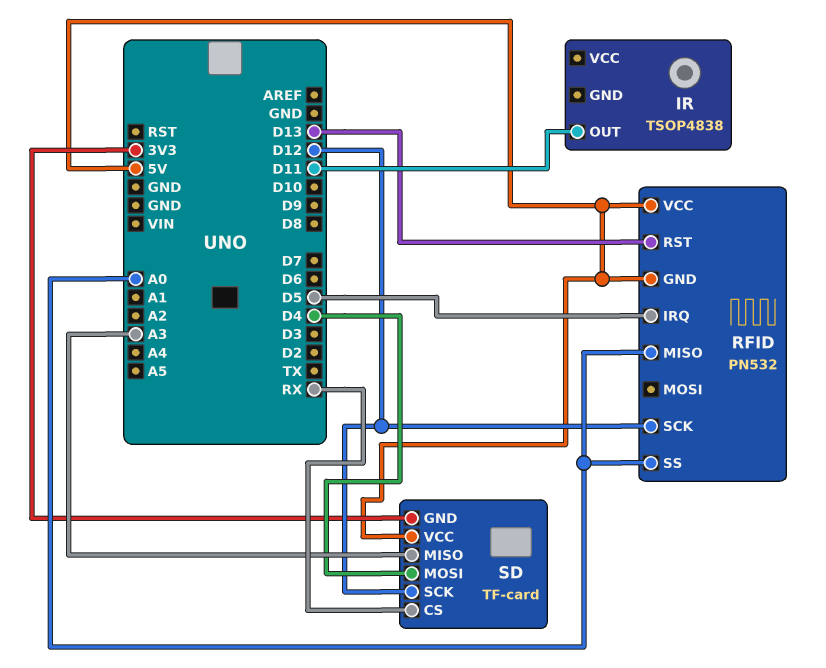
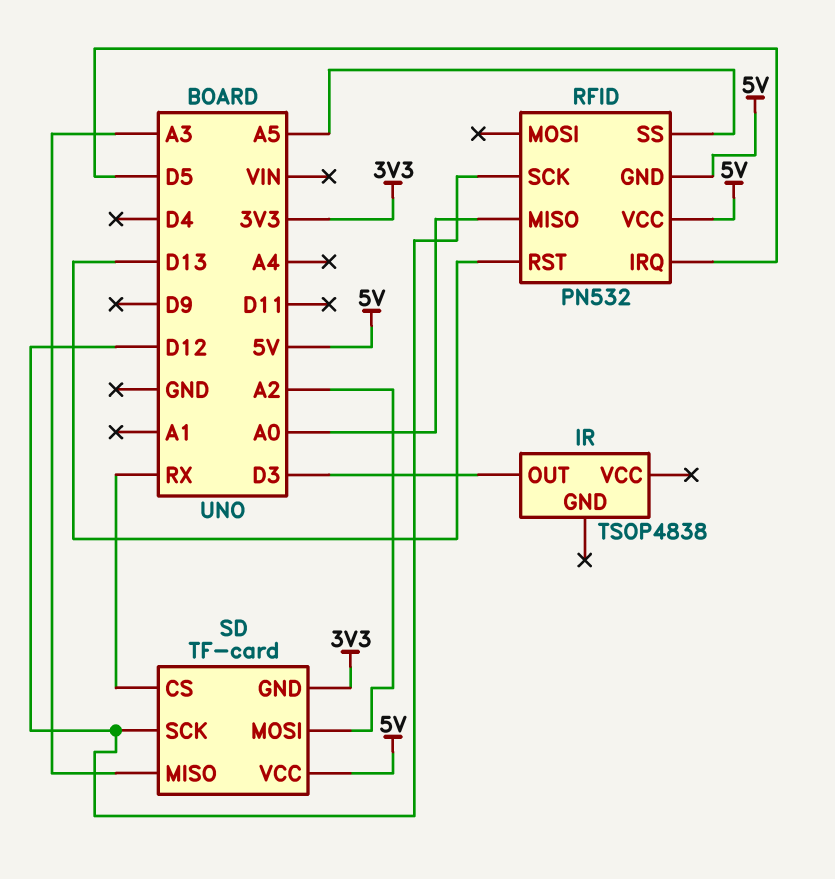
IR pin OUT: D11 -> D3
RFID pin SS: A0 -> A5
SD pin MOSI: D4 -> A2

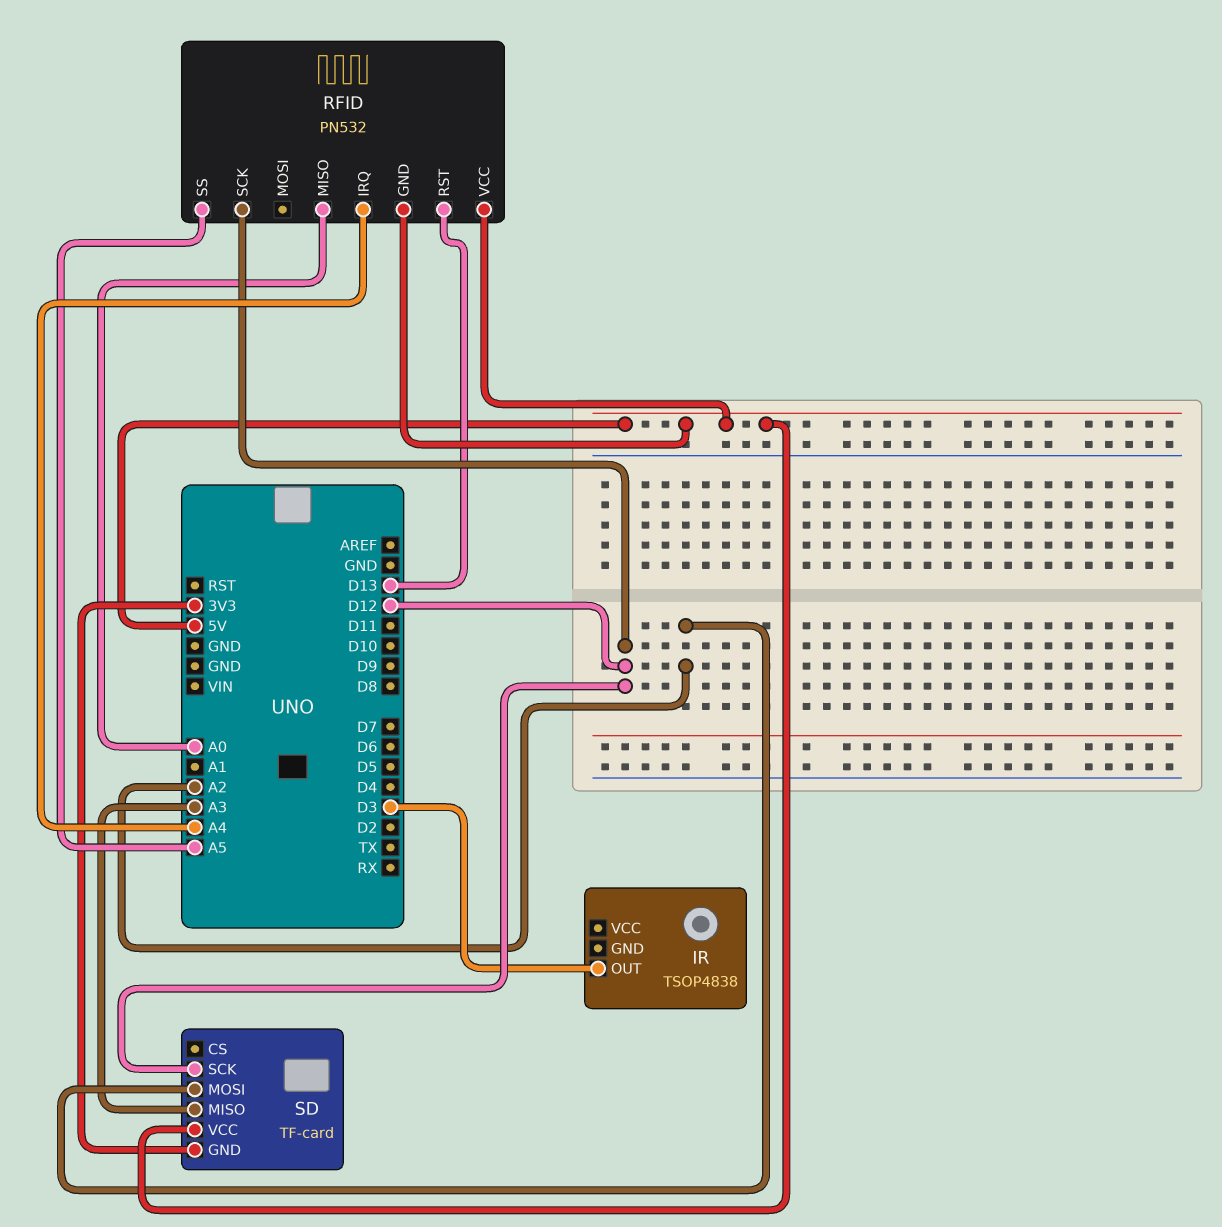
RFID pin IRQ: D5 -> A4
SD pin CS: RX -> none

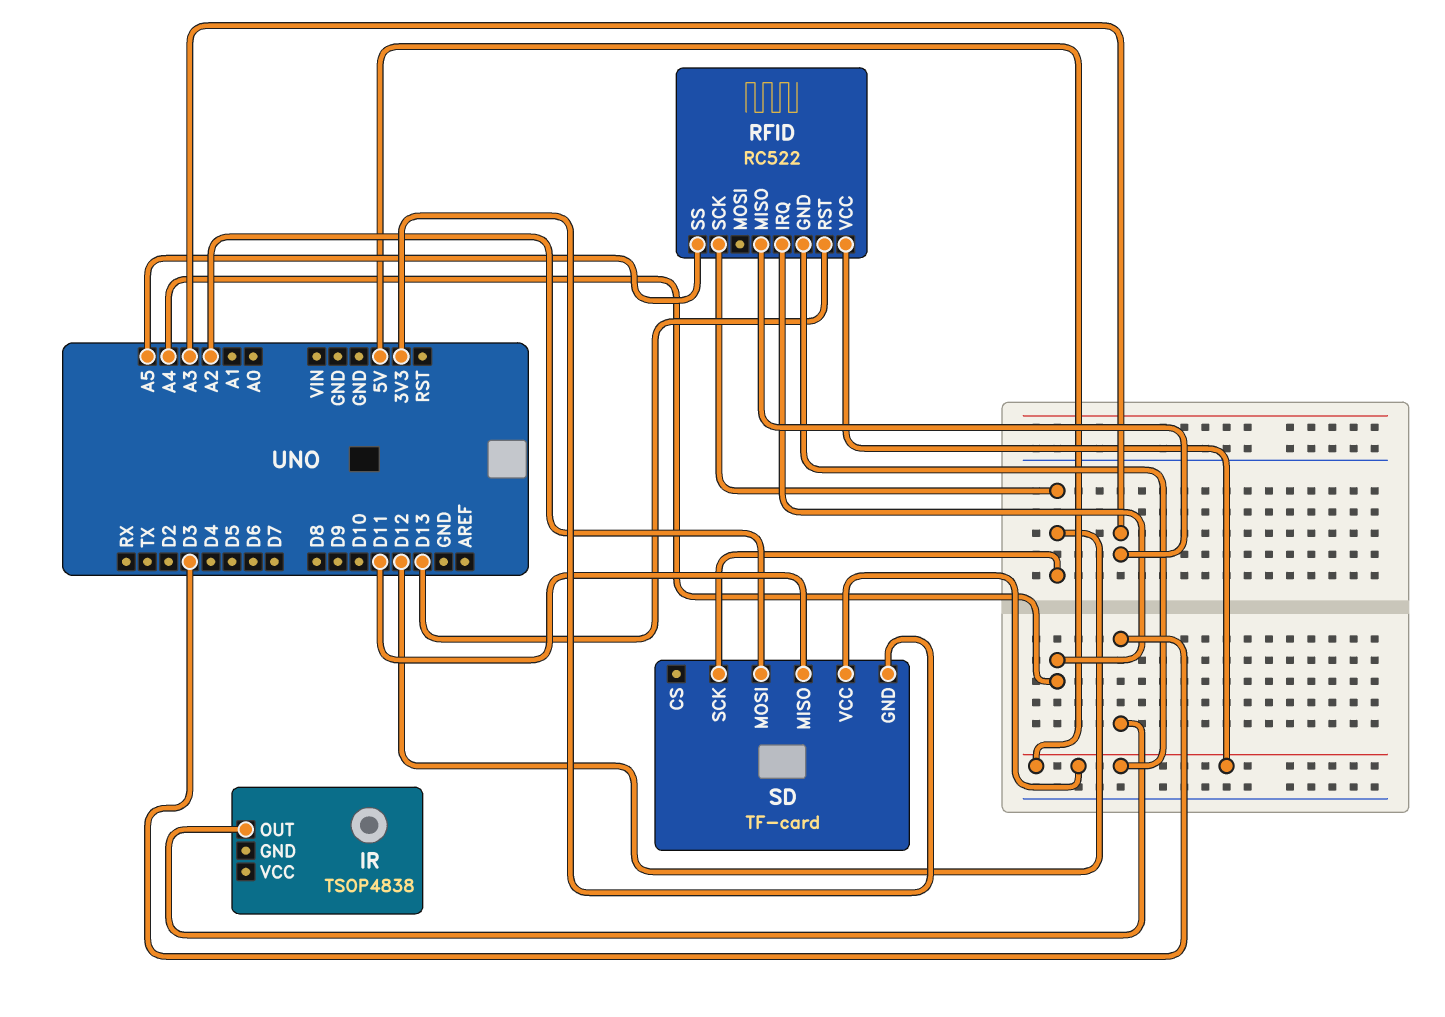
RFID: PN532 -> RC522
RFID pin MISO: A0 -> A3
SD pin MISO: A3 -> D11

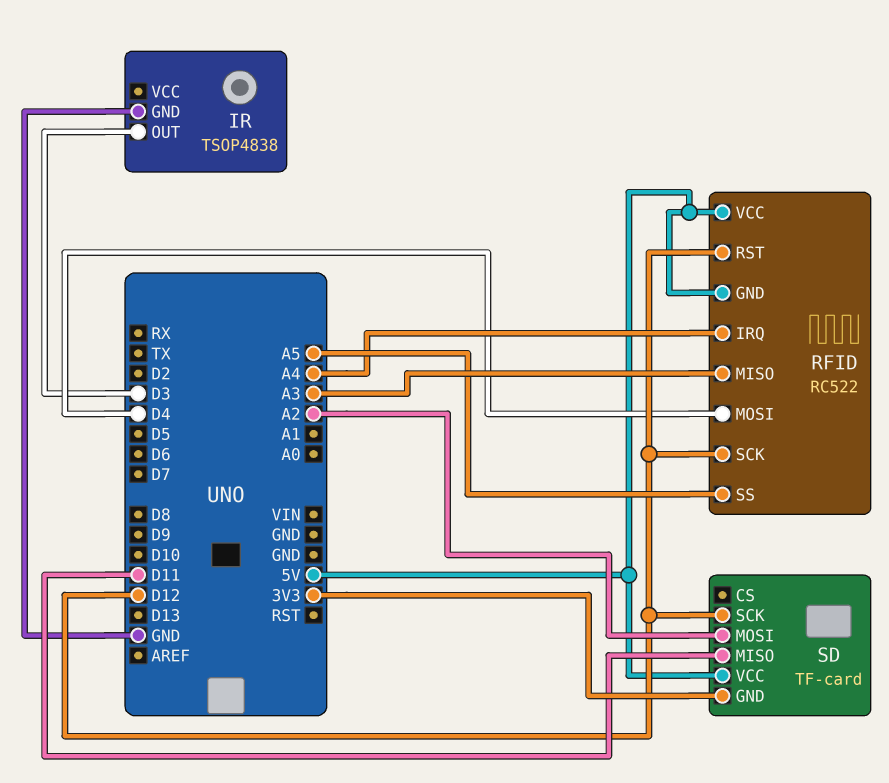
IR pin GND: none -> GND
RFID pin MOSI: none -> D4
RFID pin RST: D13 -> D12

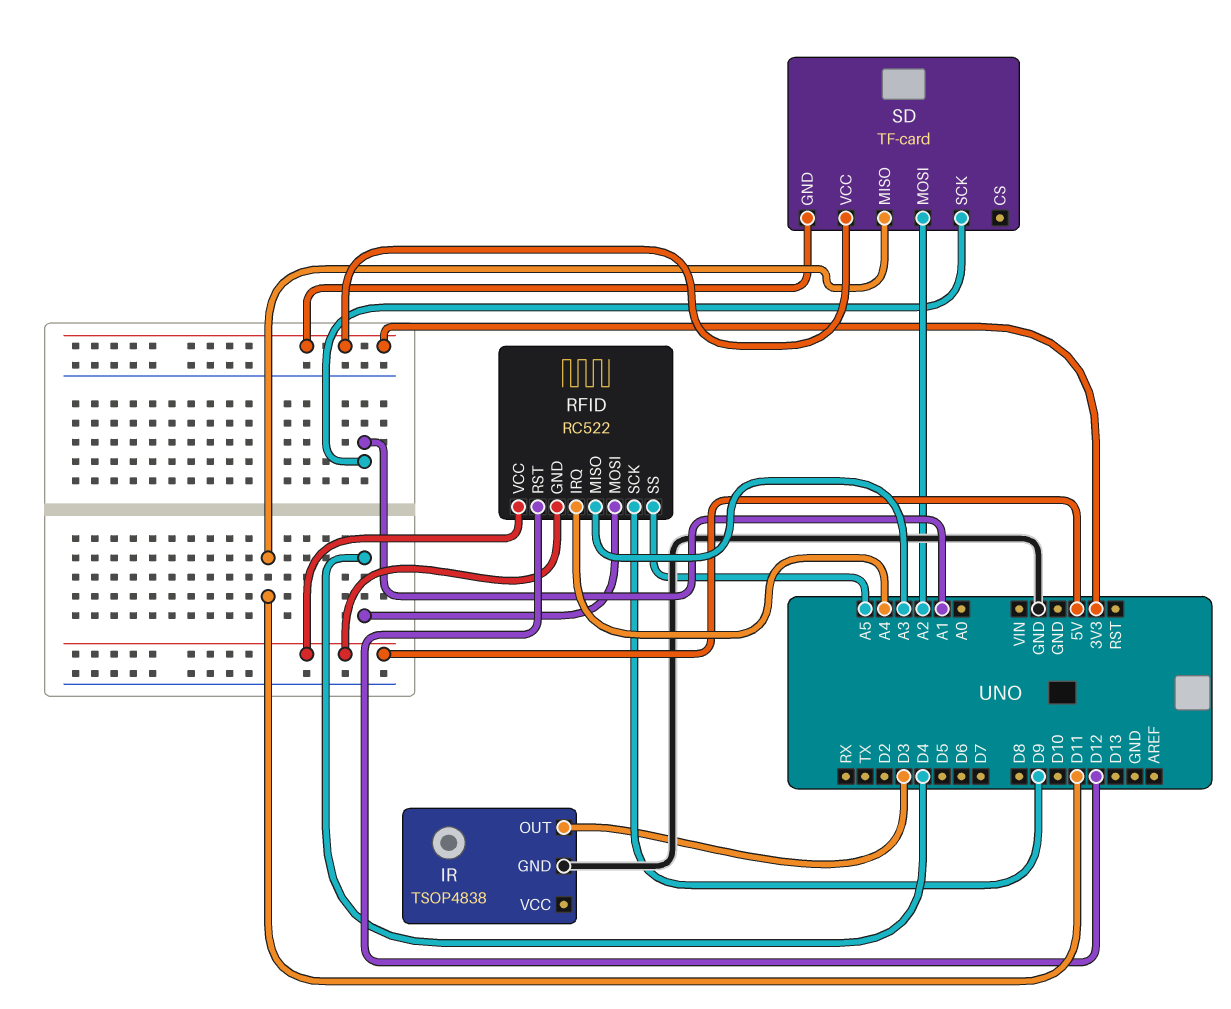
RFID pin SCK: D12 -> D9
SD pin SCK: D12 -> A1
SD pin VCC: 5V -> 3V3

